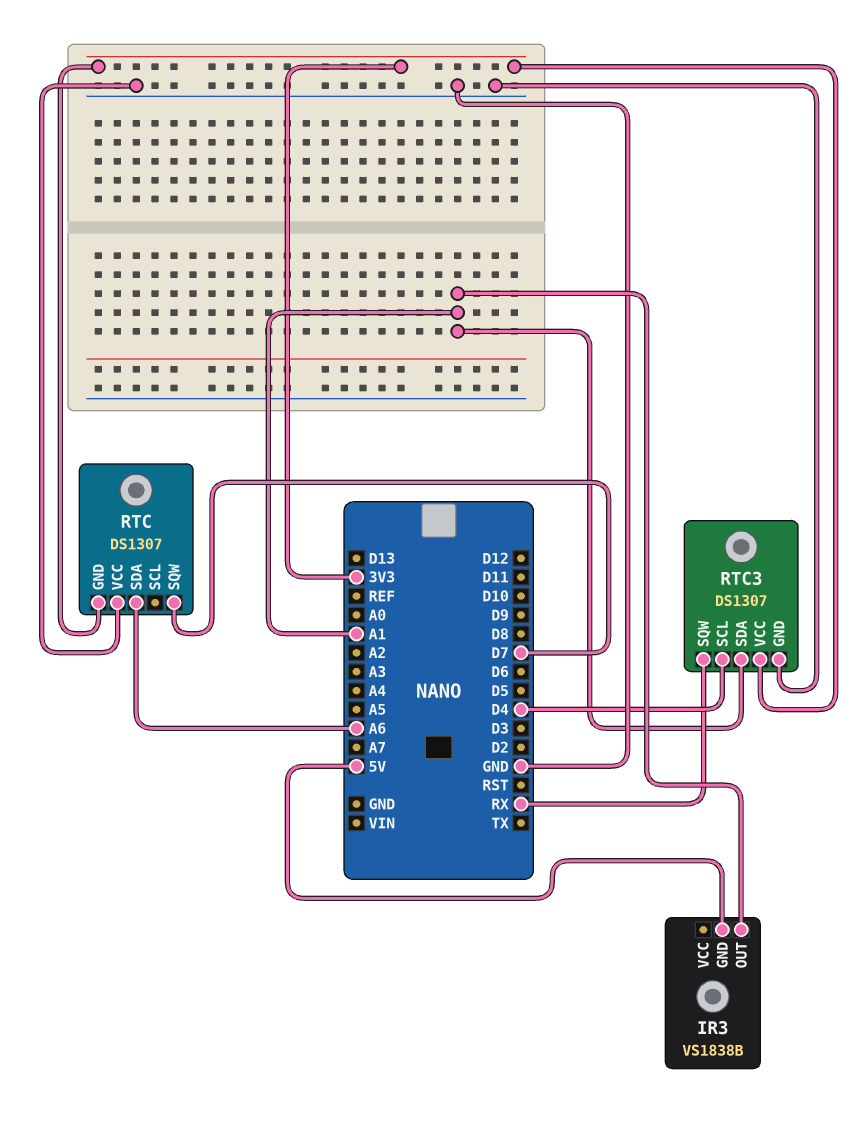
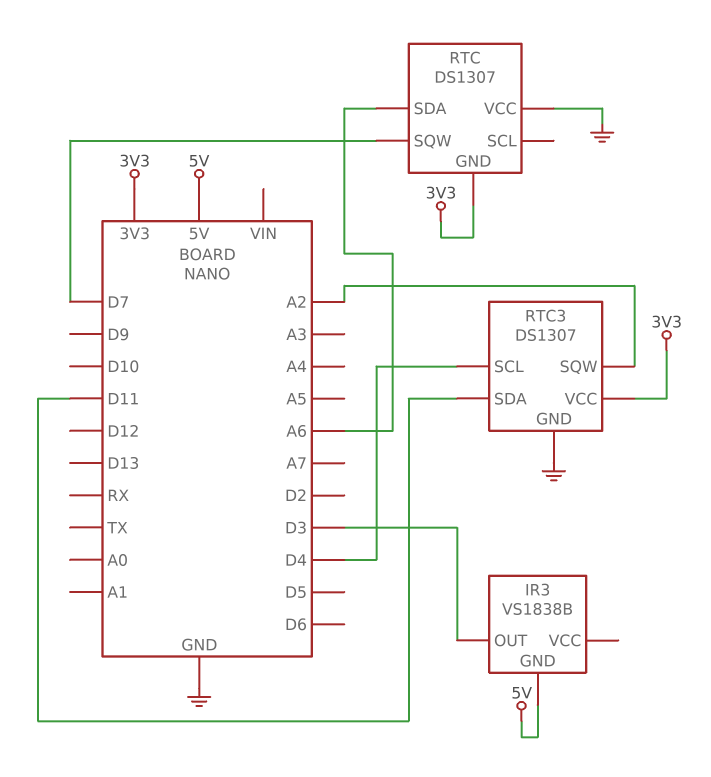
IR3 pin OUT: A1 -> D3
RTC3 pin SDA: A1 -> D11
RTC3 pin SQW: RX -> A2

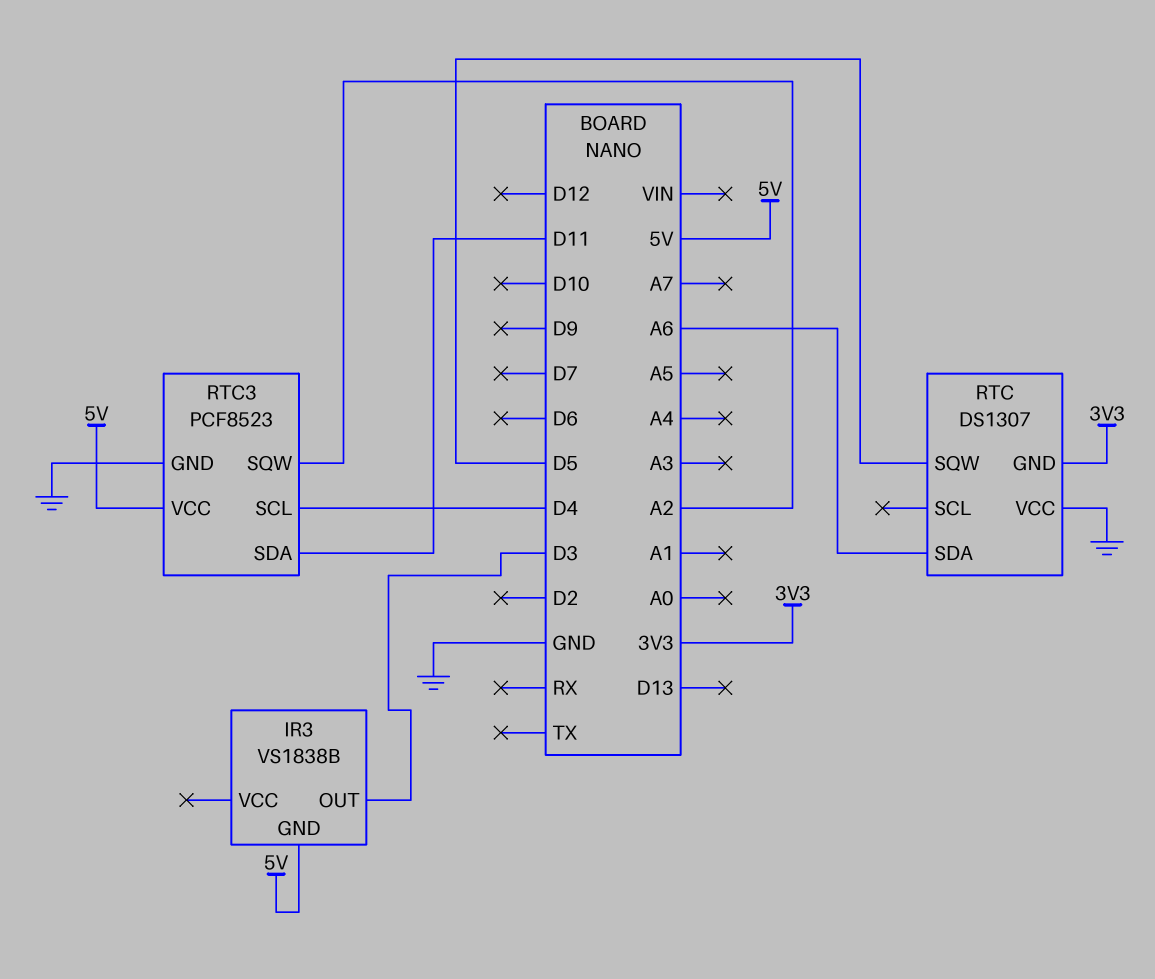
RTC pin SQW: D7 -> D5
RTC3: DS1307 -> PCF8523
RTC3 pin VCC: 3V3 -> 5V

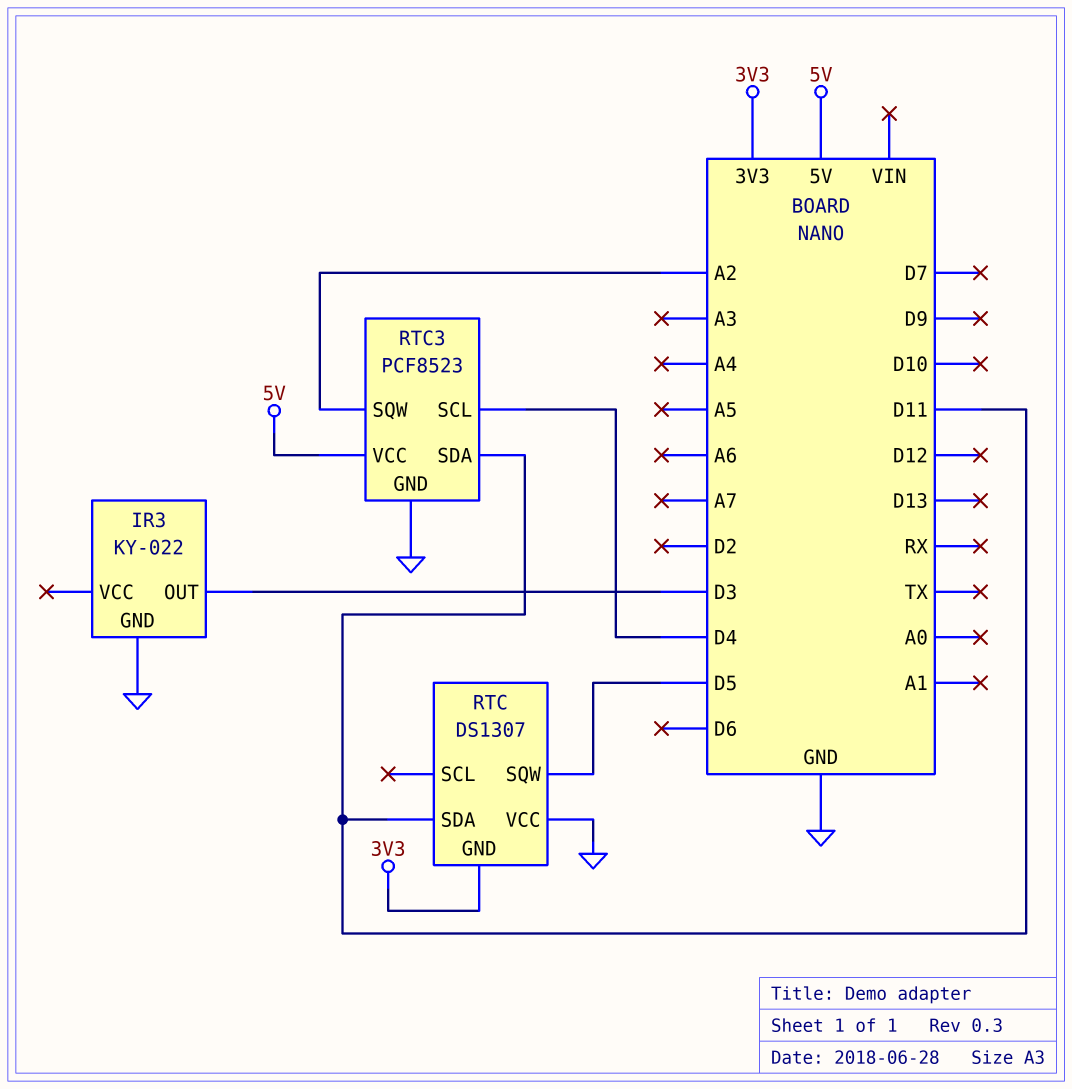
IR3: VS1838B -> KY-022
IR3 pin GND: 5V -> GND
RTC pin SDA: A6 -> D11

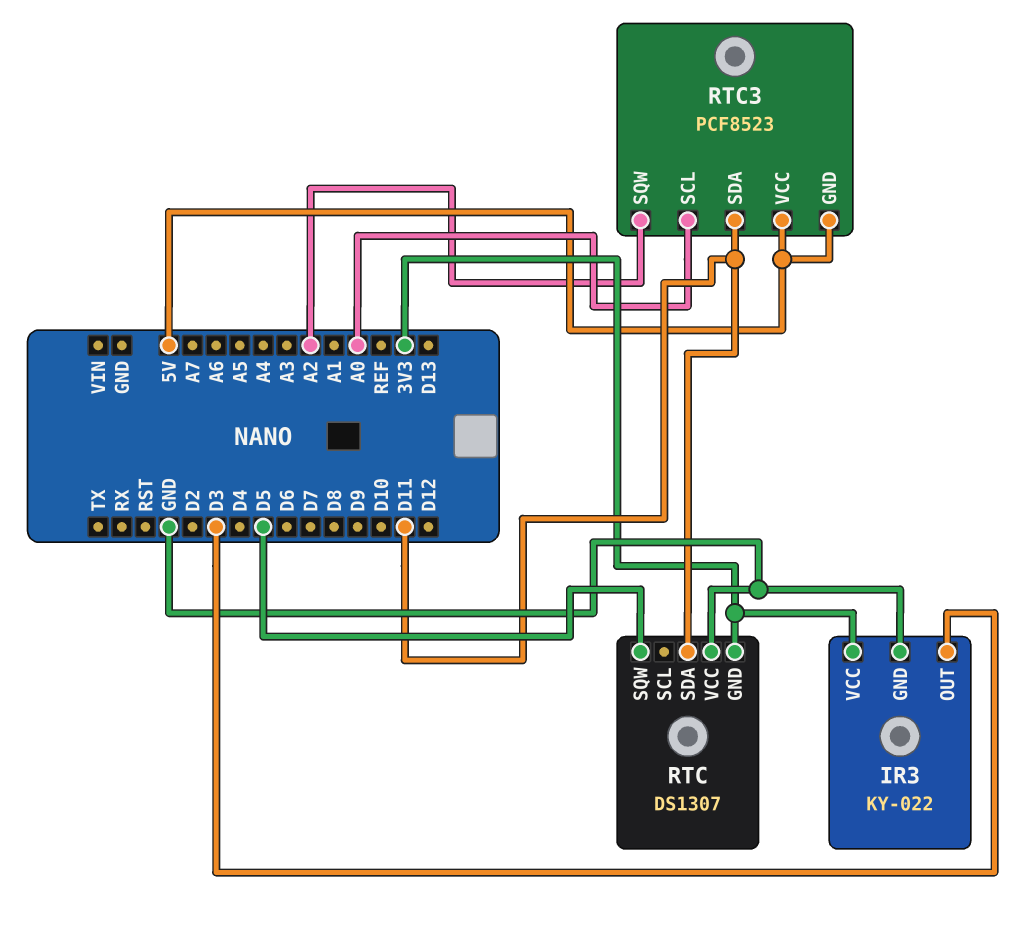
IR3 pin VCC: none -> 3V3
RTC3 pin GND: GND -> 5V
RTC3 pin SCL: D4 -> A0

